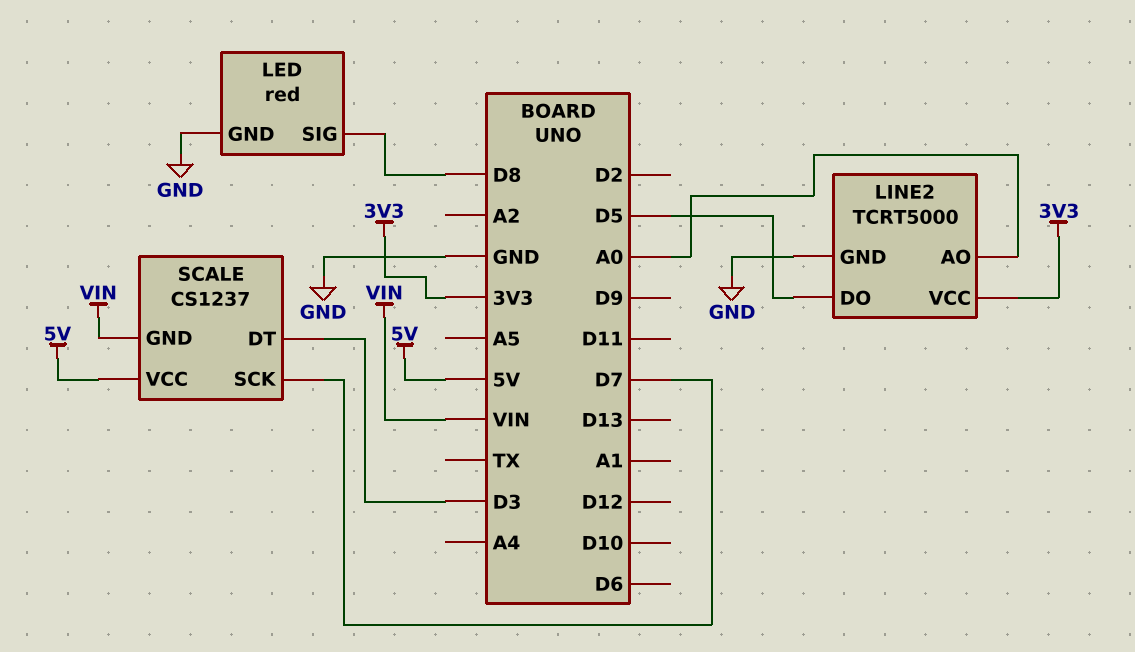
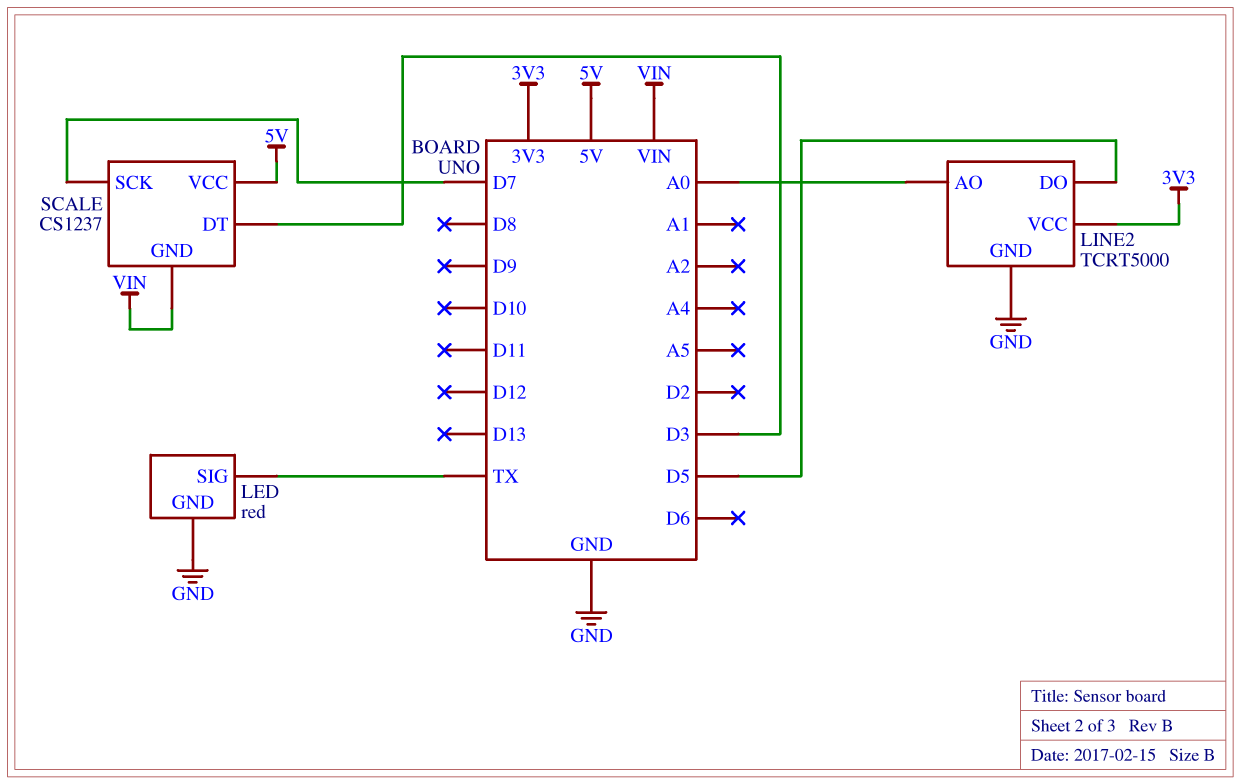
LED pin SIG: D8 -> TX

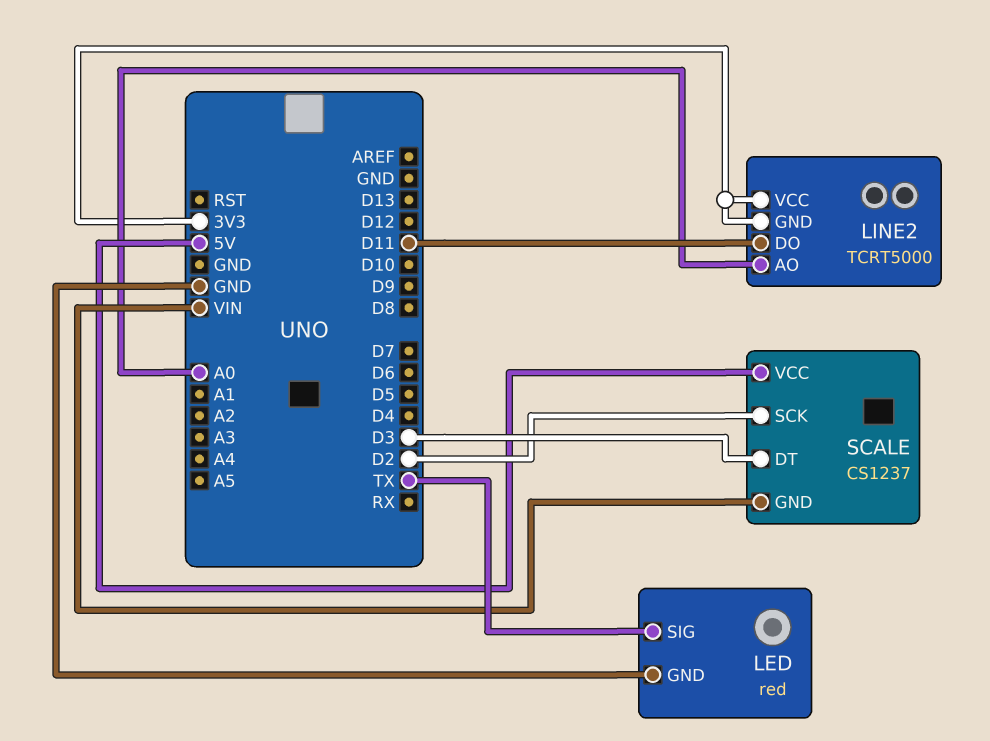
LINE2 pin DO: D5 -> D11
LINE2 pin GND: GND -> 3V3
SCALE pin SCK: D7 -> D2

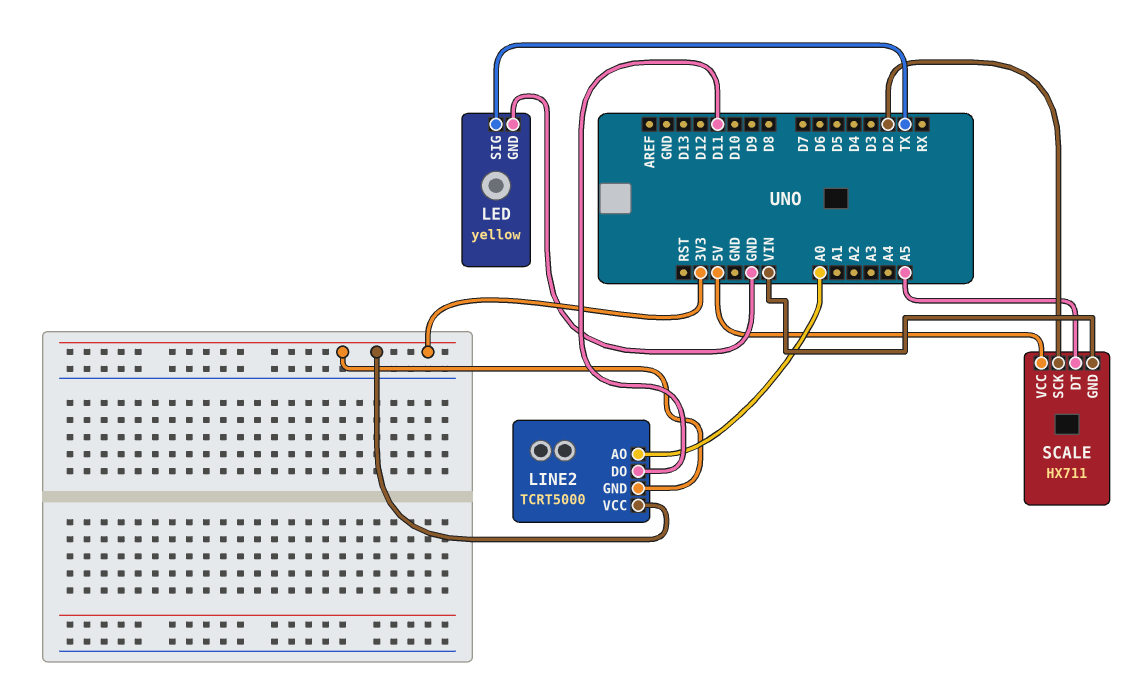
LED: red -> yellow
SCALE: CS1237 -> HX711
SCALE pin DT: D3 -> A5

